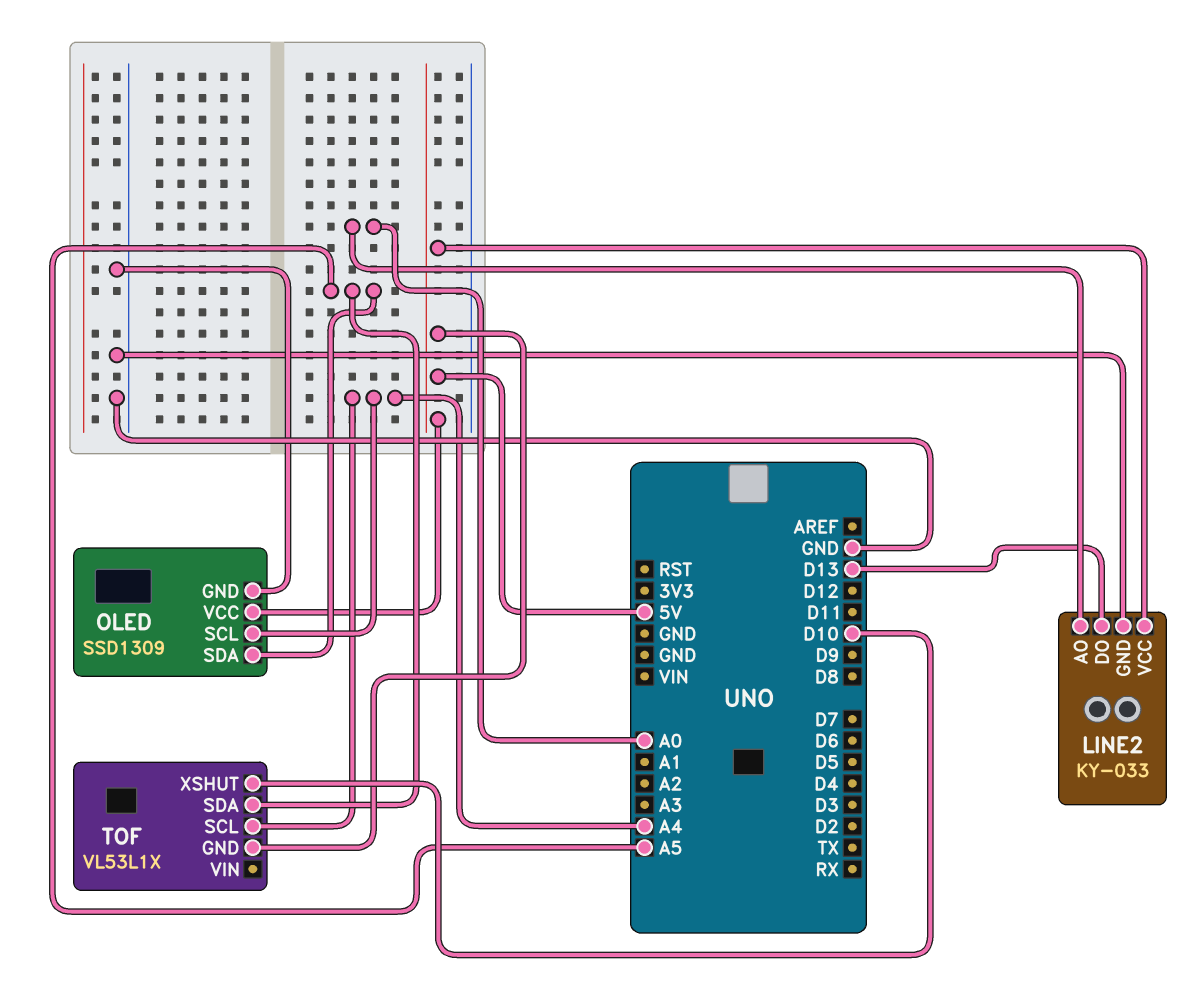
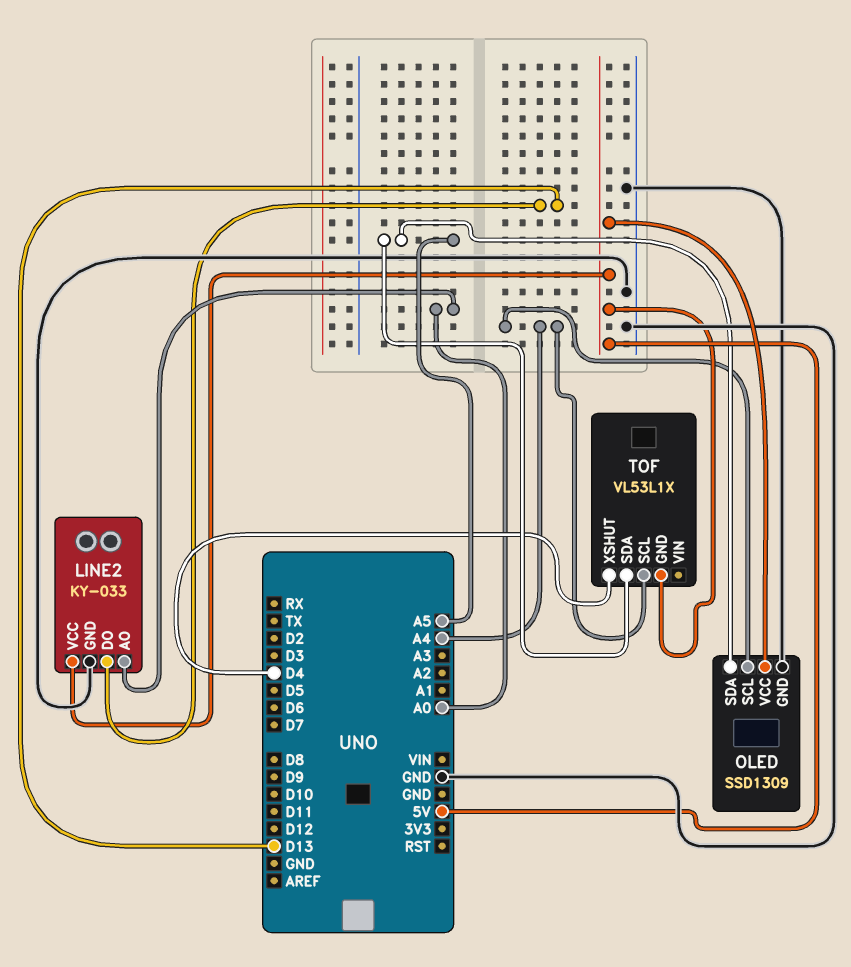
TOF pin XSHUT: D10 -> D4

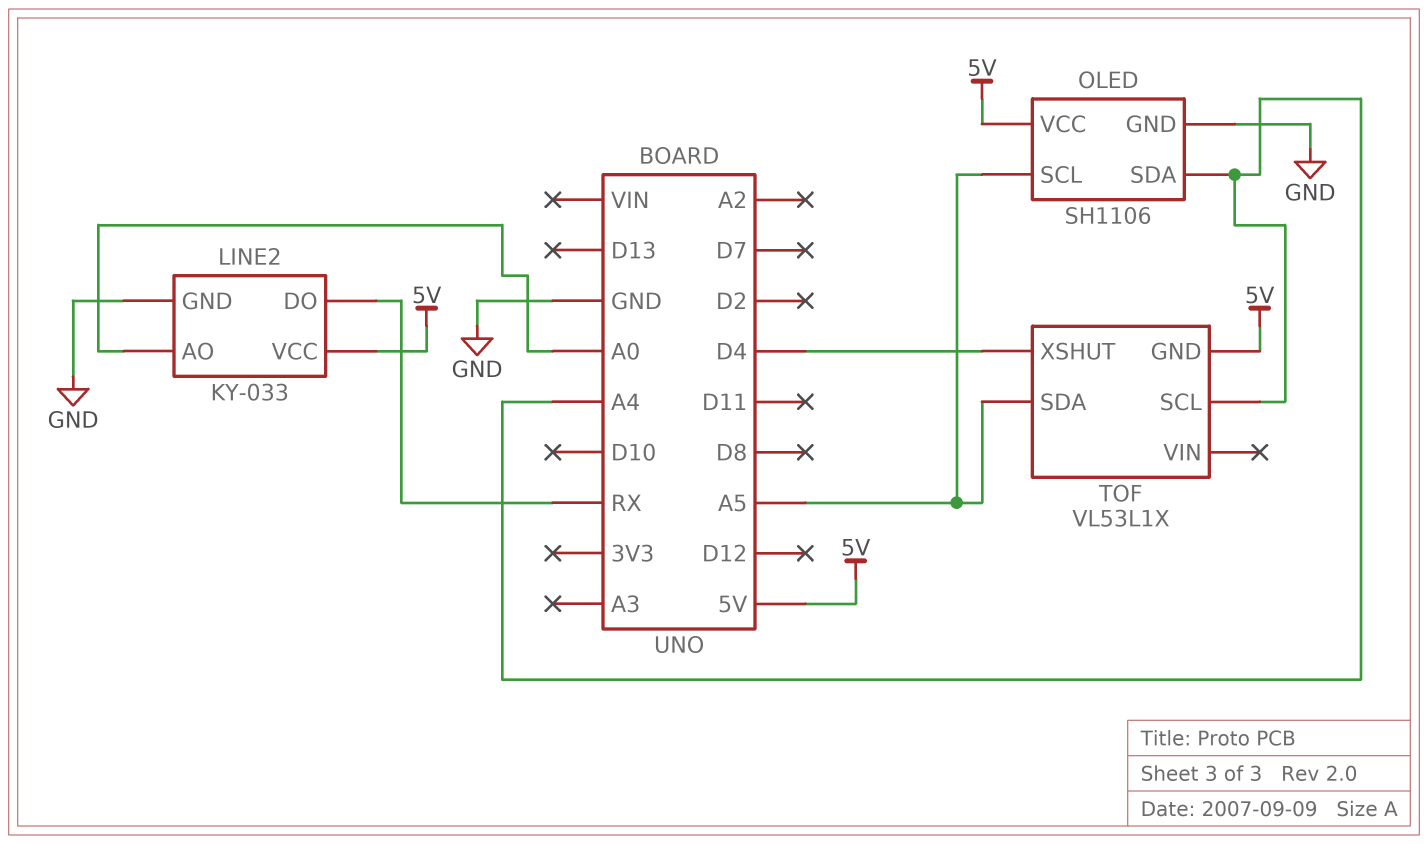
LINE2 pin DO: D13 -> RX
OLED: SSD1309 -> SH1106
OLED pin SCL: A4 -> A5
OLED pin SDA: A5 -> A4

